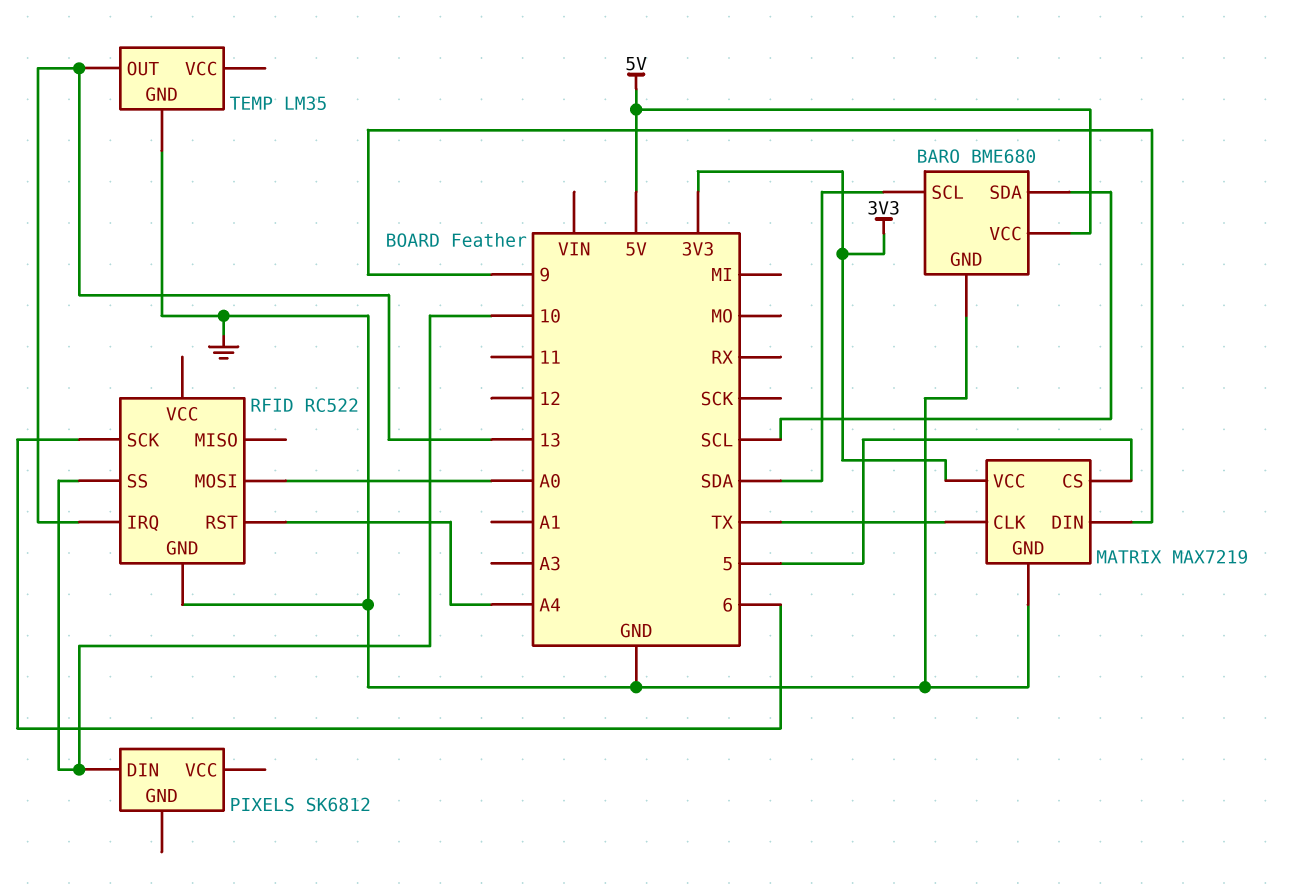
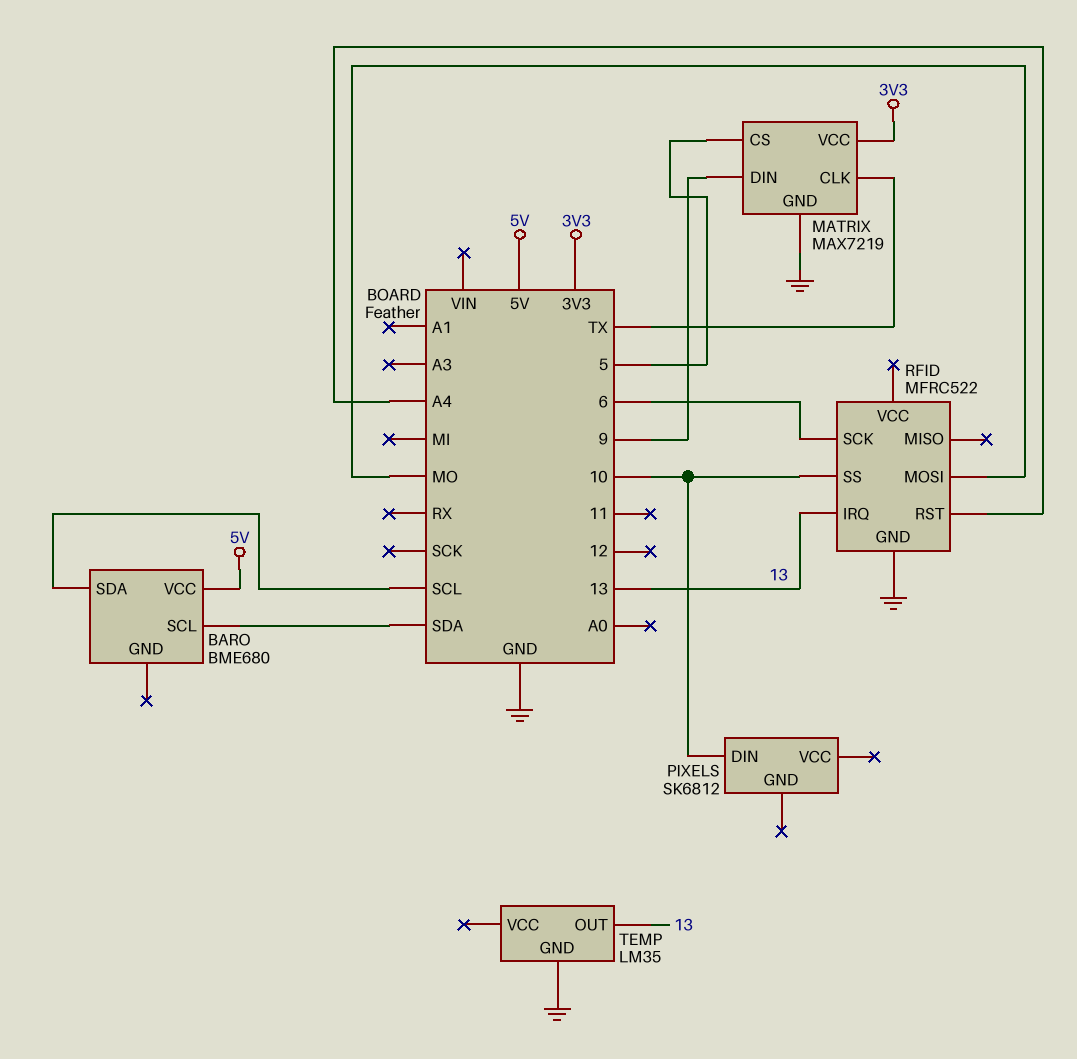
BARO pin GND: GND -> none
RFID: RC522 -> MFRC522
RFID pin MOSI: A0 -> MO

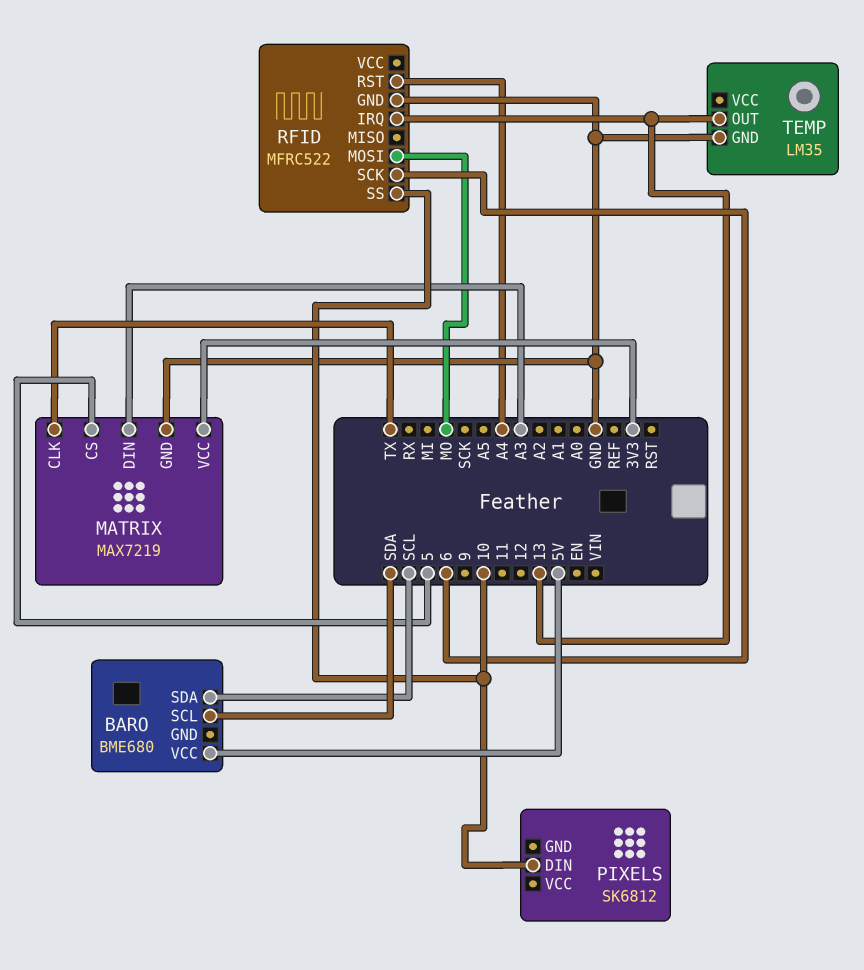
MATRIX pin DIN: 9 -> A3

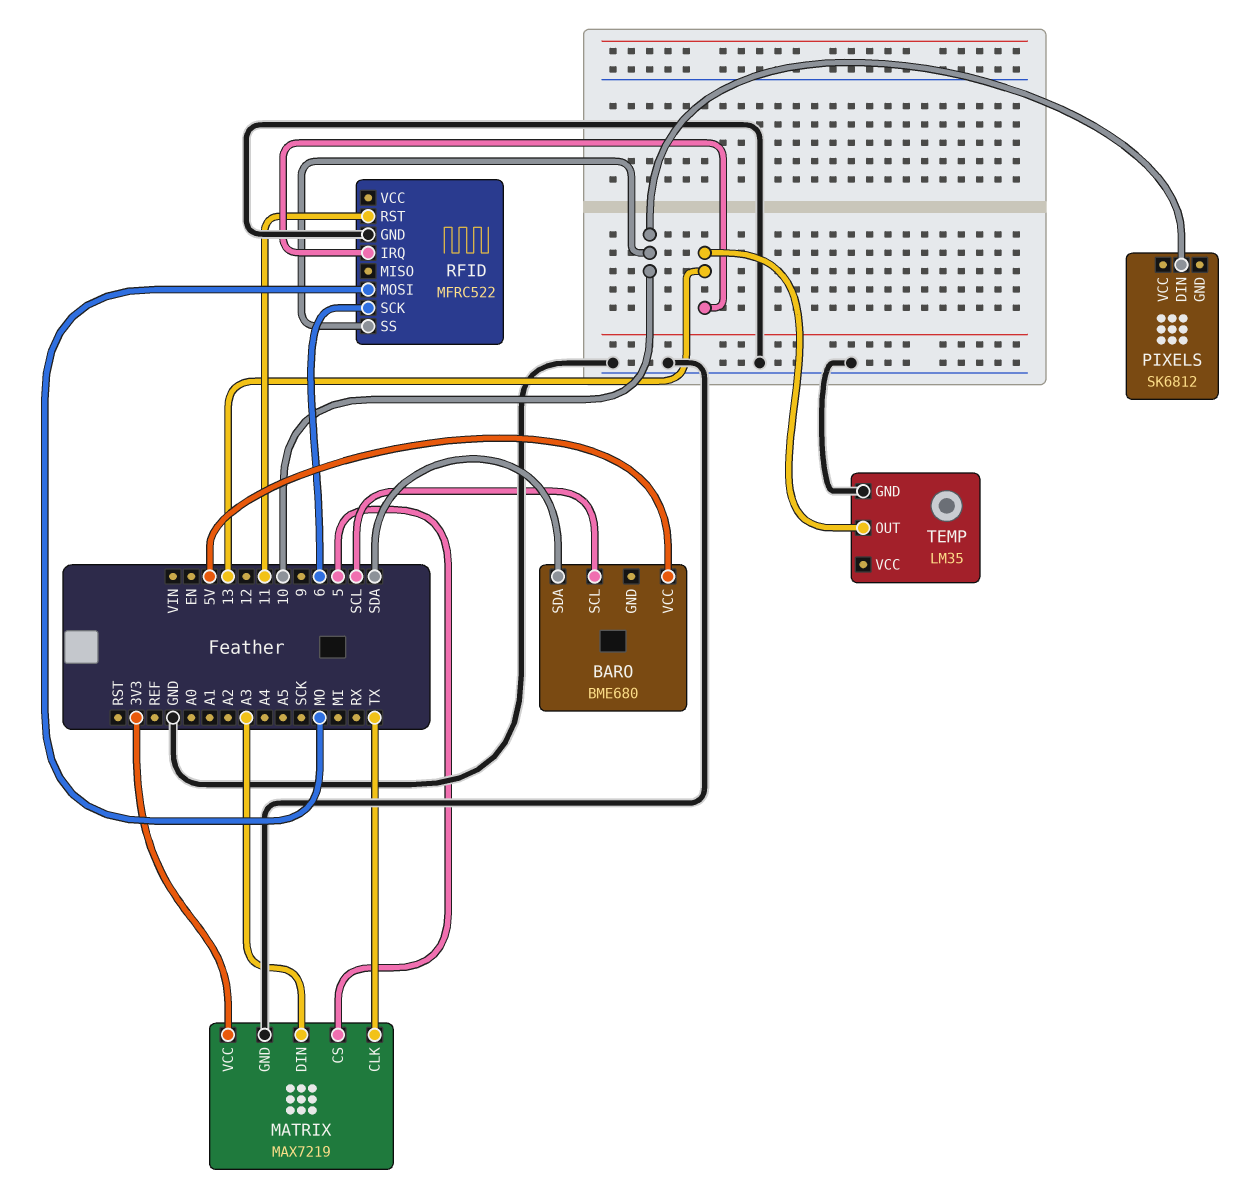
BARO pin SCL: SDA -> SCL
BARO pin SDA: SCL -> SDA
RFID pin RST: A4 -> 11

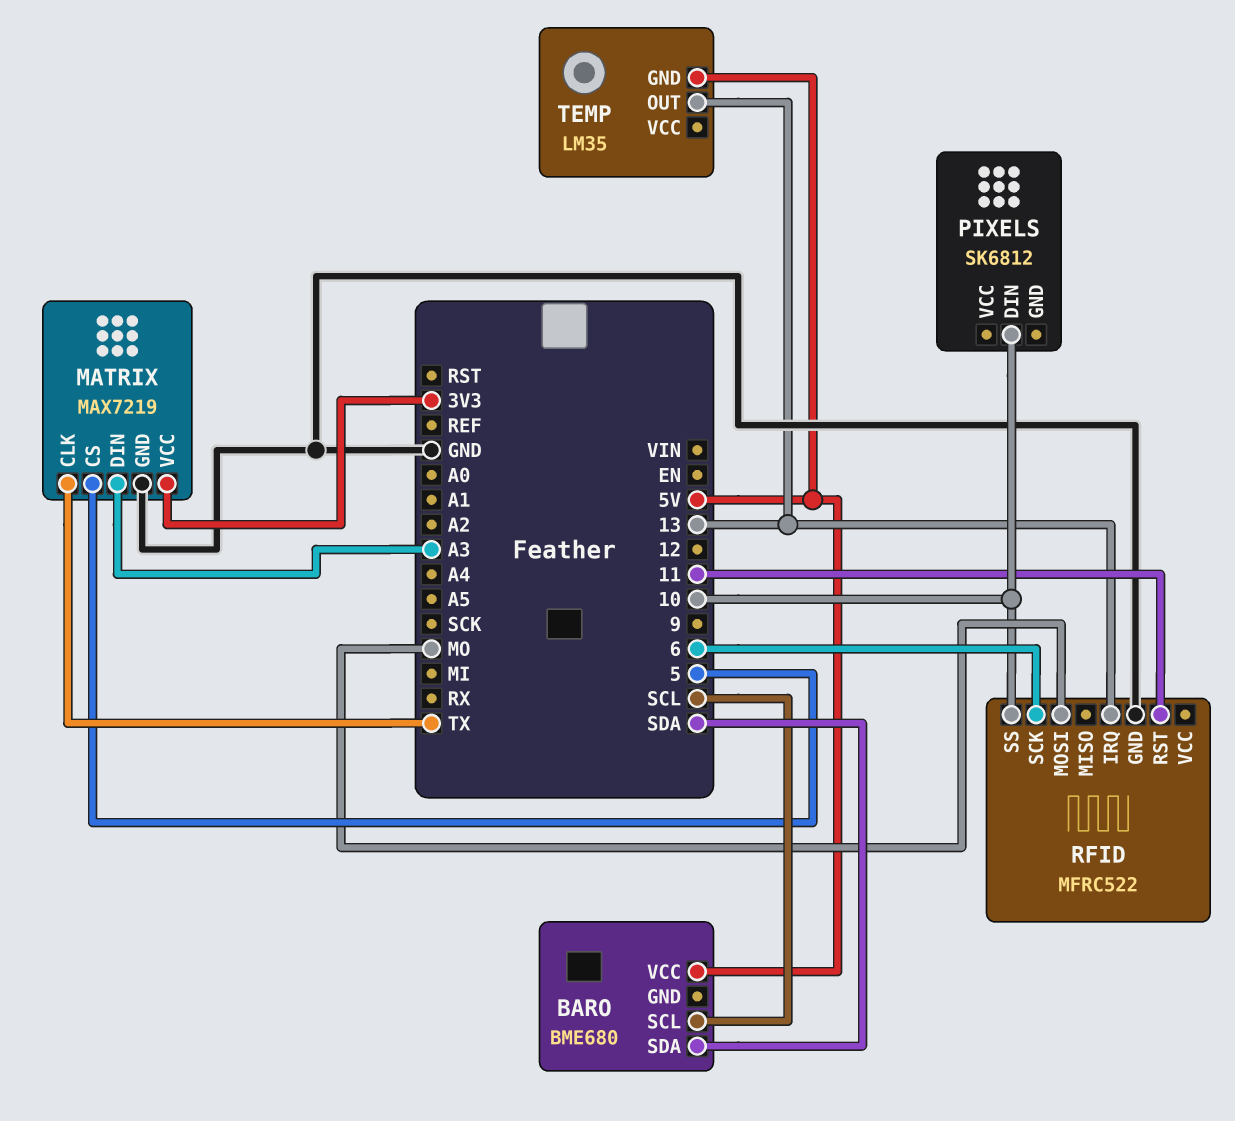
TEMP pin GND: GND -> 5V

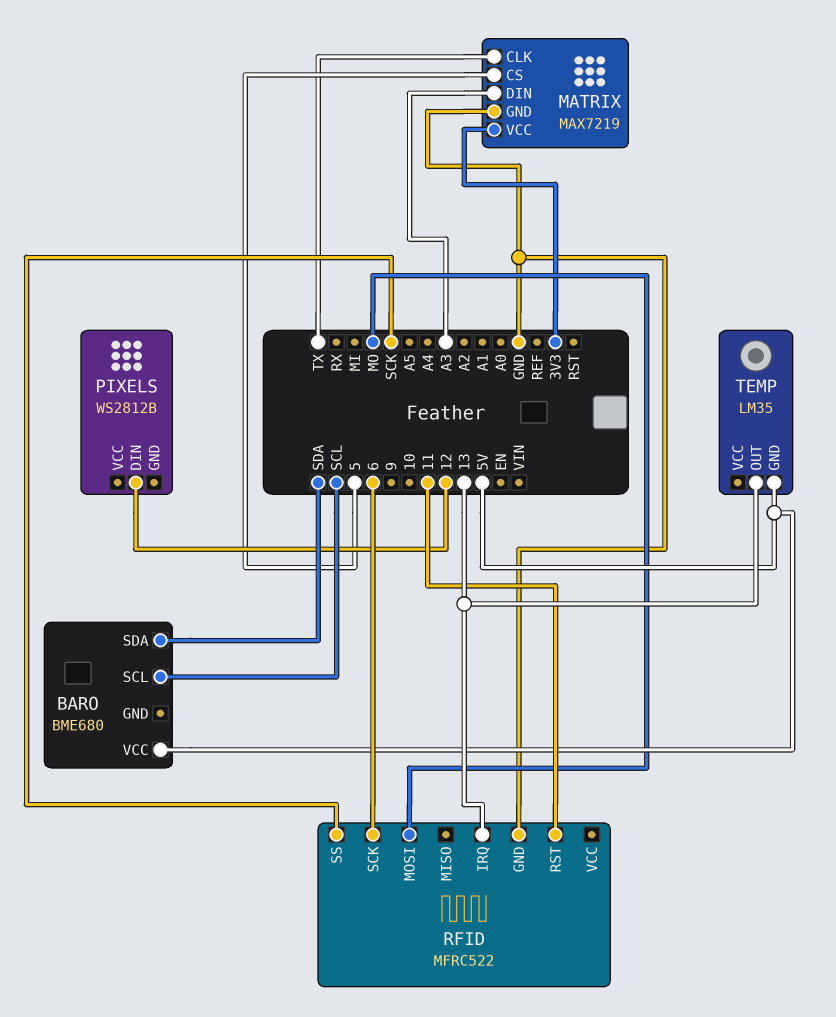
PIXELS: SK6812 -> WS2812B
PIXELS pin DIN: 10 -> 12
RFID pin SS: 10 -> SCK

